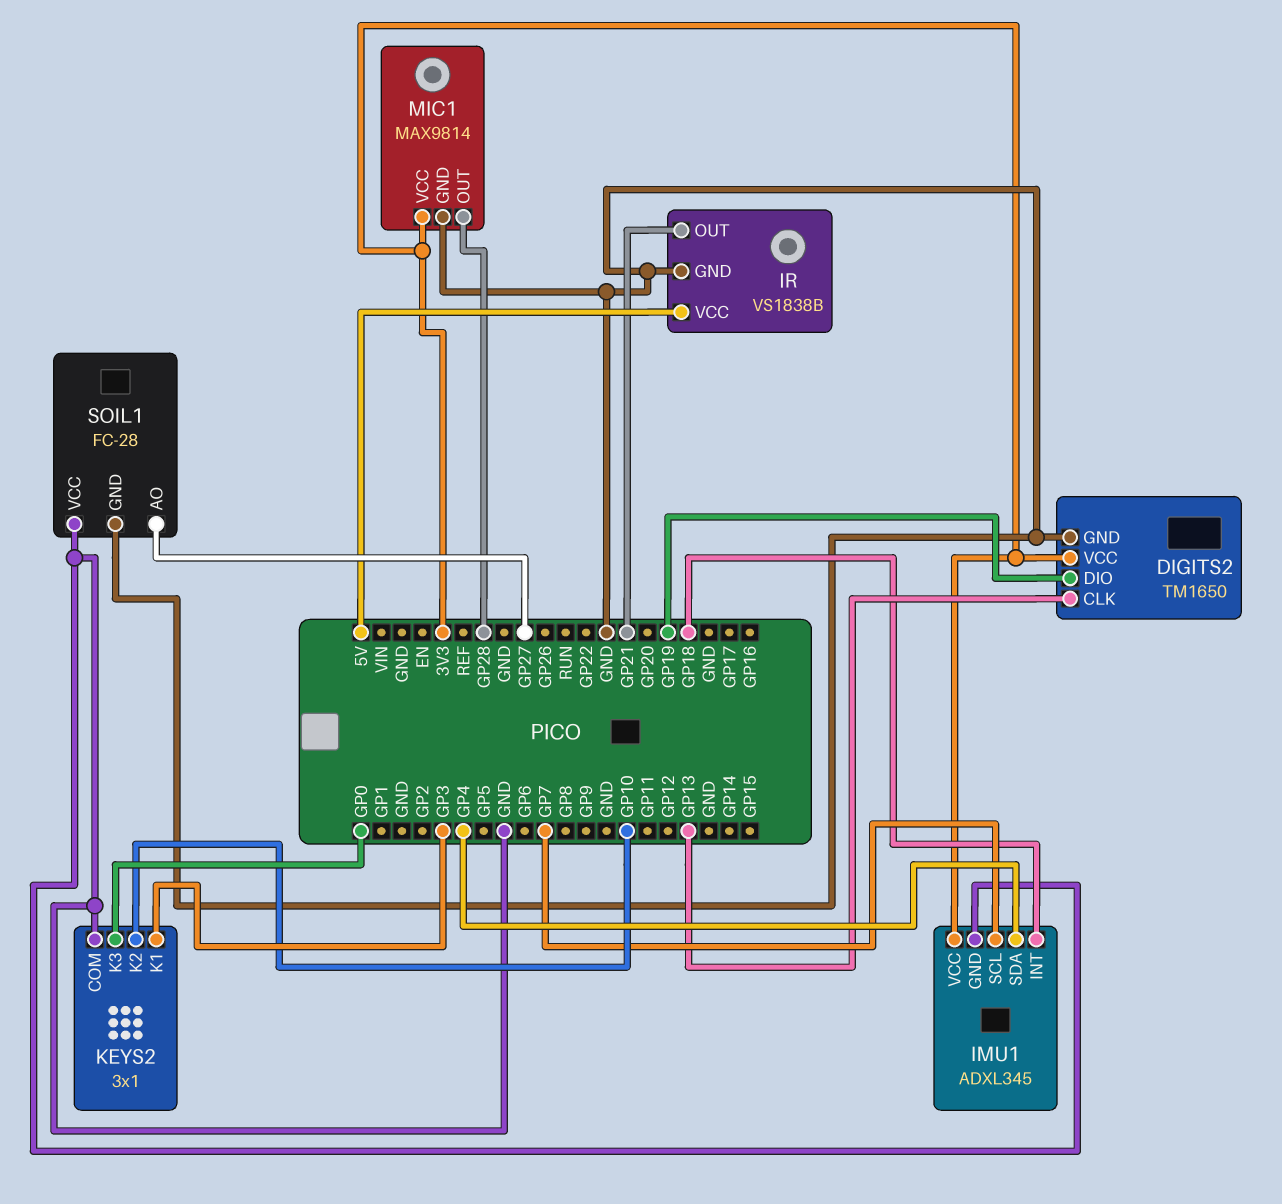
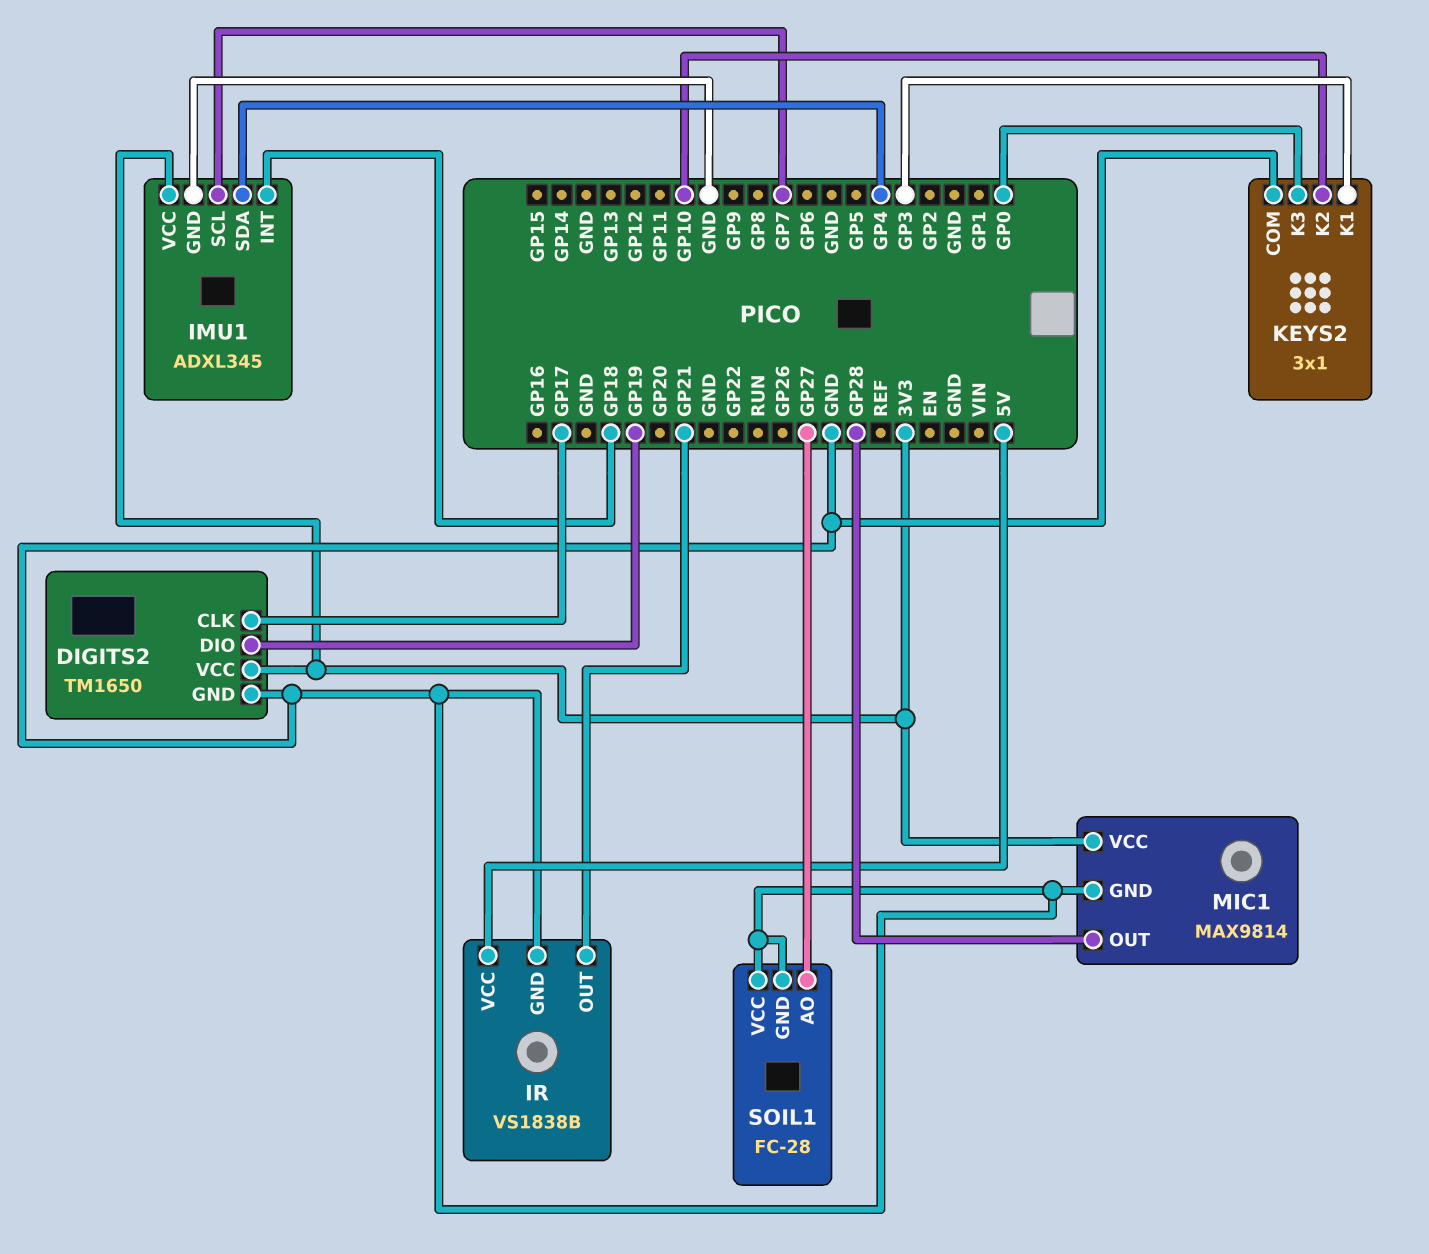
DIGITS2 pin CLK: GP13 -> GP17

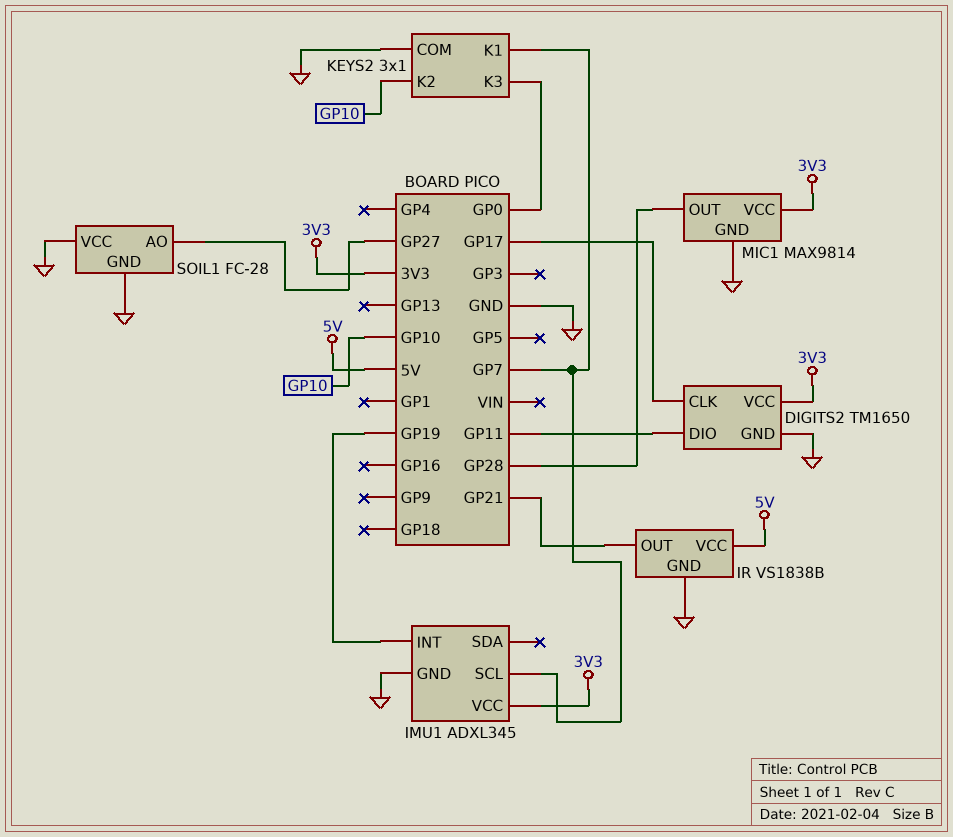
DIGITS2 pin DIO: GP19 -> GP11
IMU1 pin INT: GP18 -> GP19
IMU1 pin SDA: GP4 -> none
KEYS2 pin K1: GP3 -> GP7

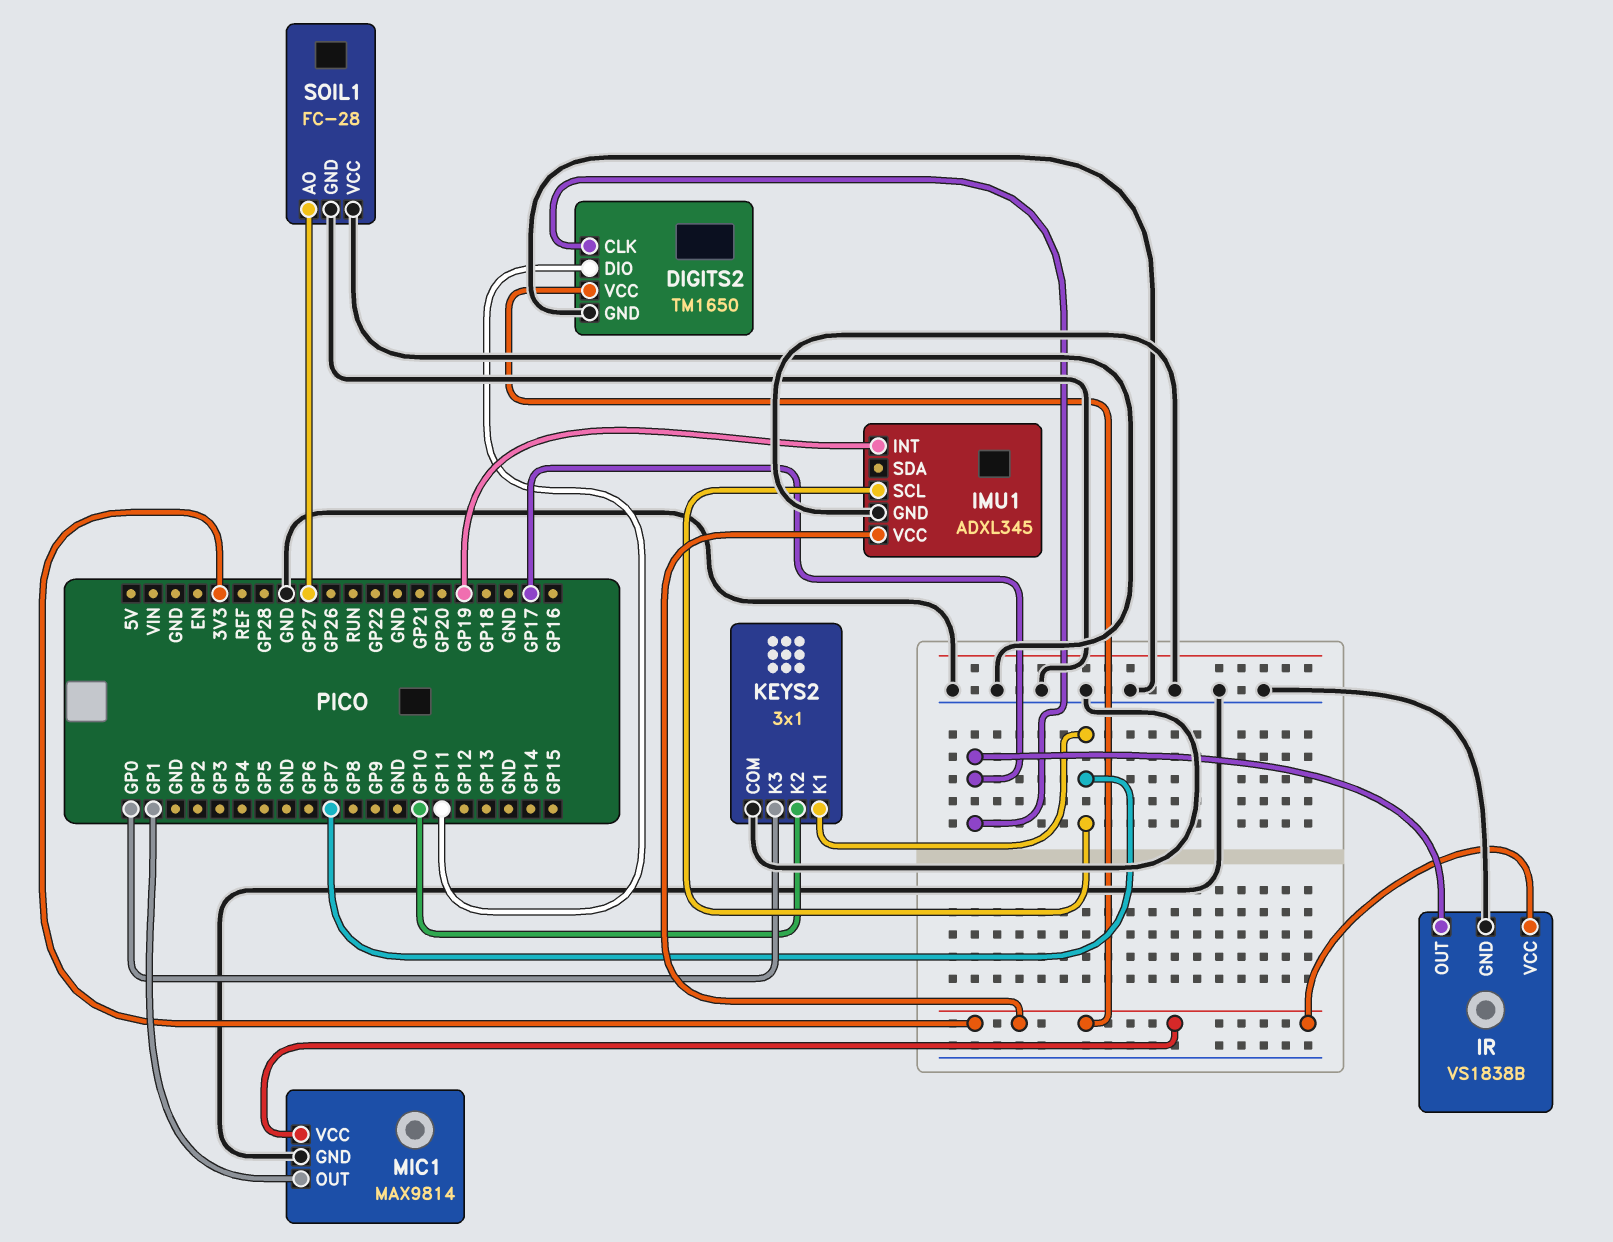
IR pin OUT: GP21 -> GP17
IR pin VCC: 5V -> 3V3
MIC1 pin OUT: GP28 -> GP1

